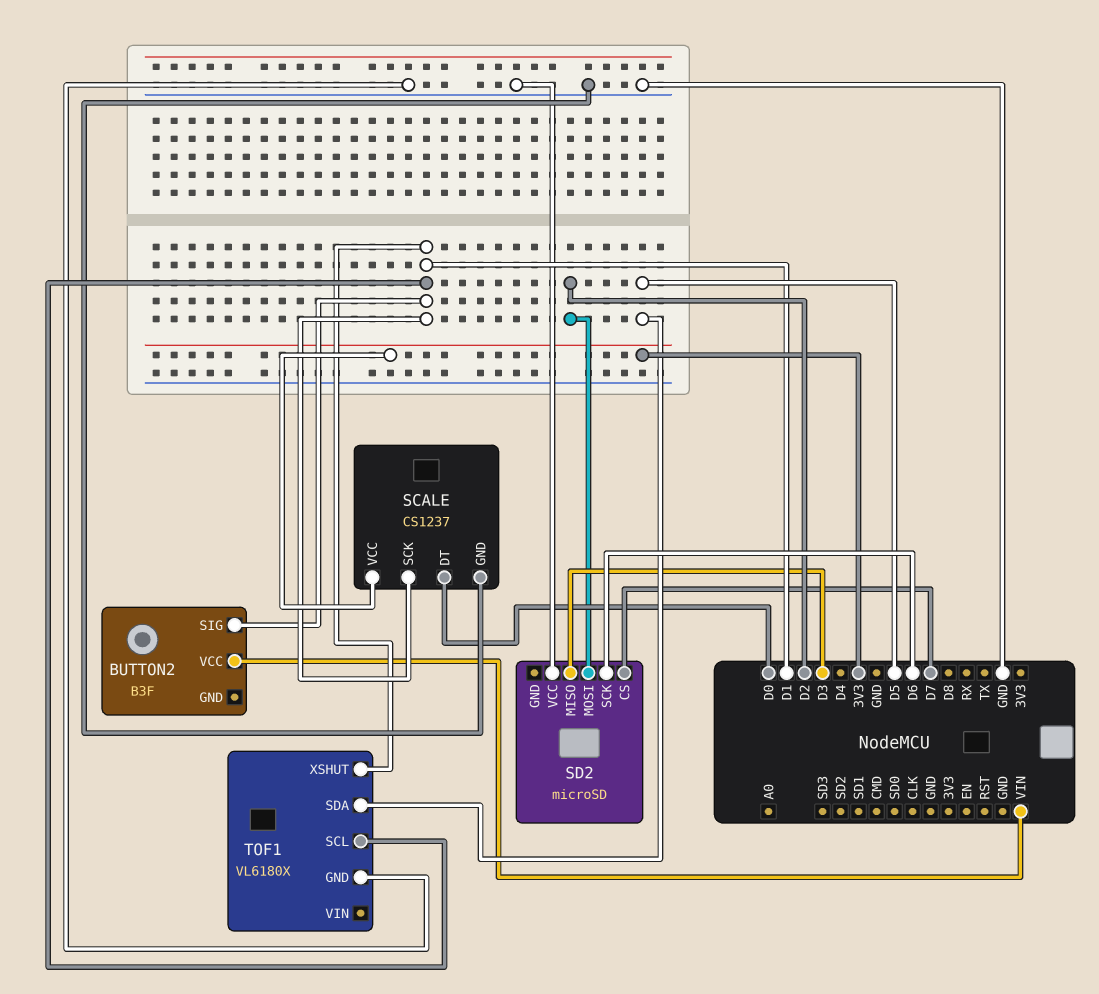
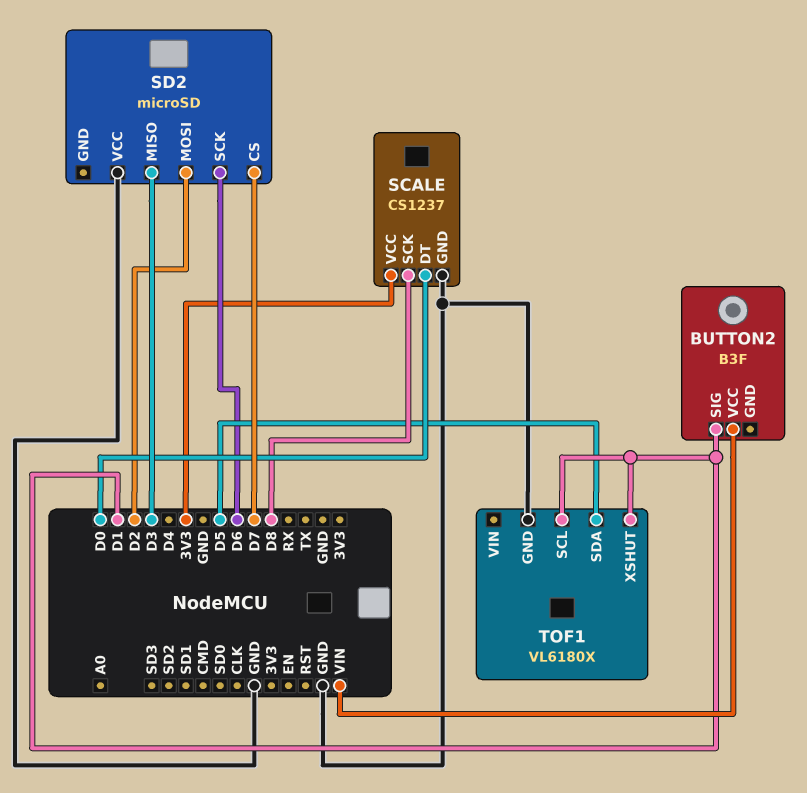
SCALE pin SCK: D1 -> D8

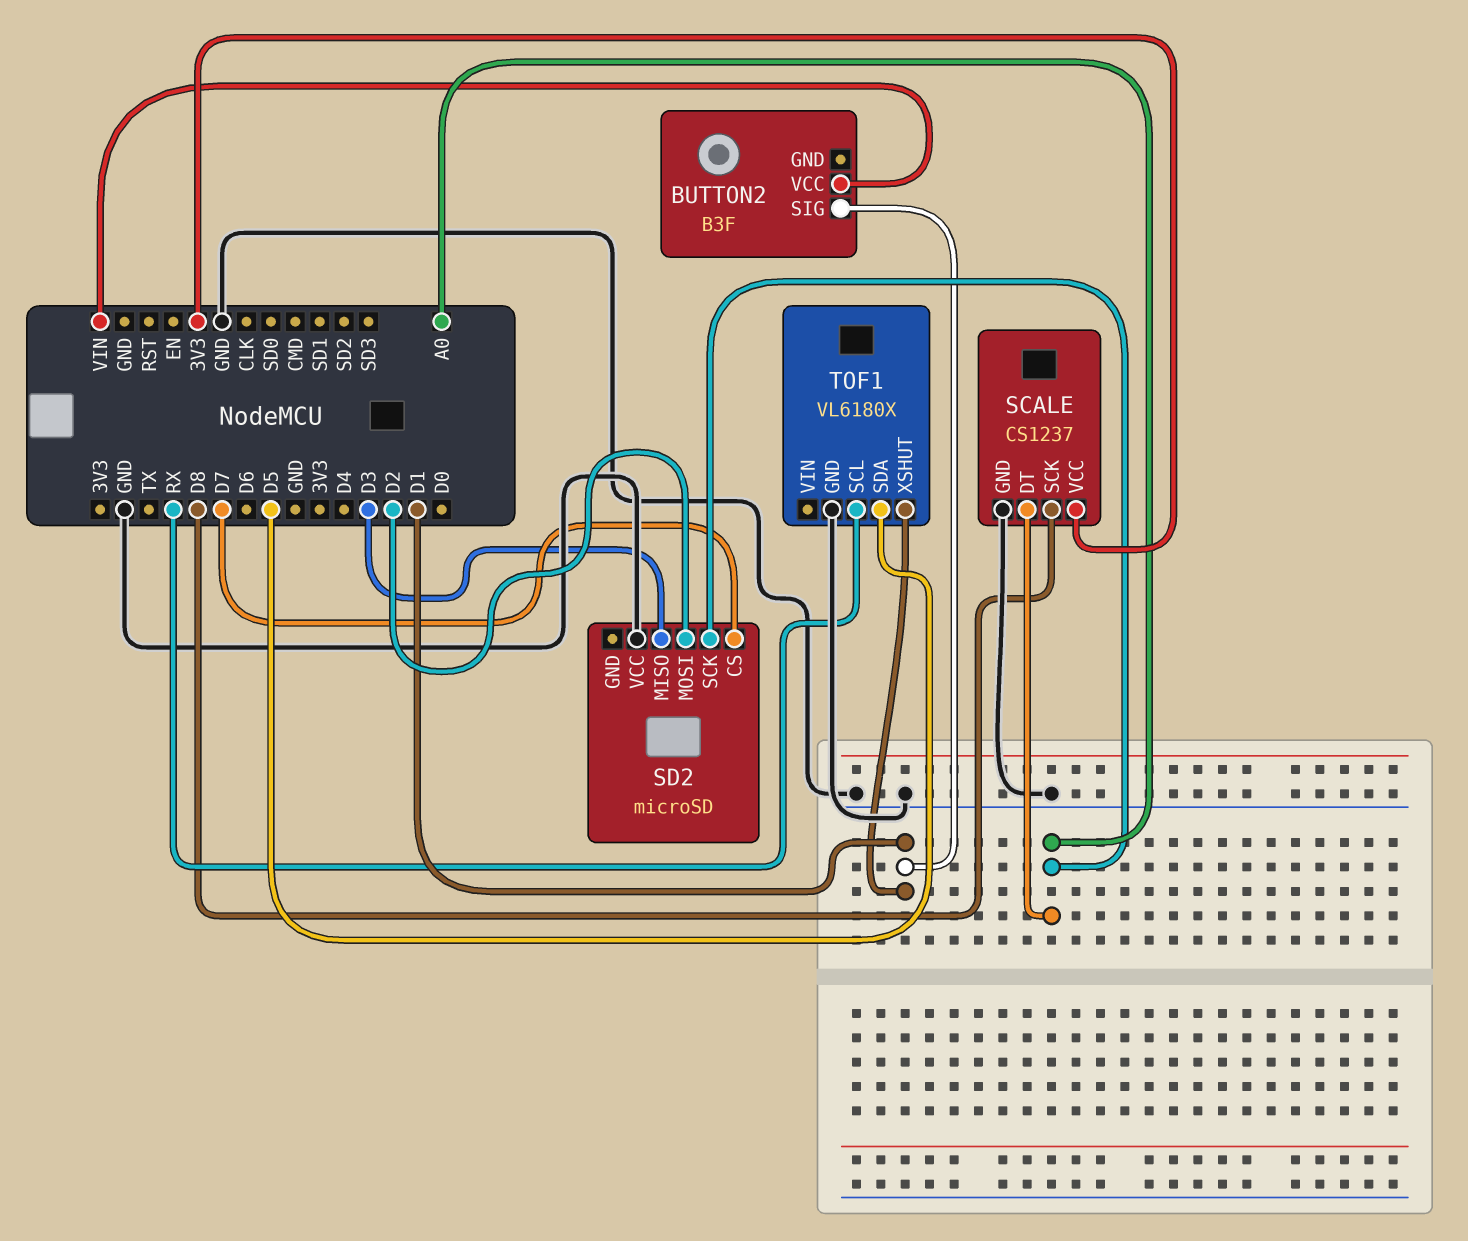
SCALE pin DT: D0 -> A0
SD2 pin SCK: D6 -> A0
TOF1 pin SCL: D1 -> RX

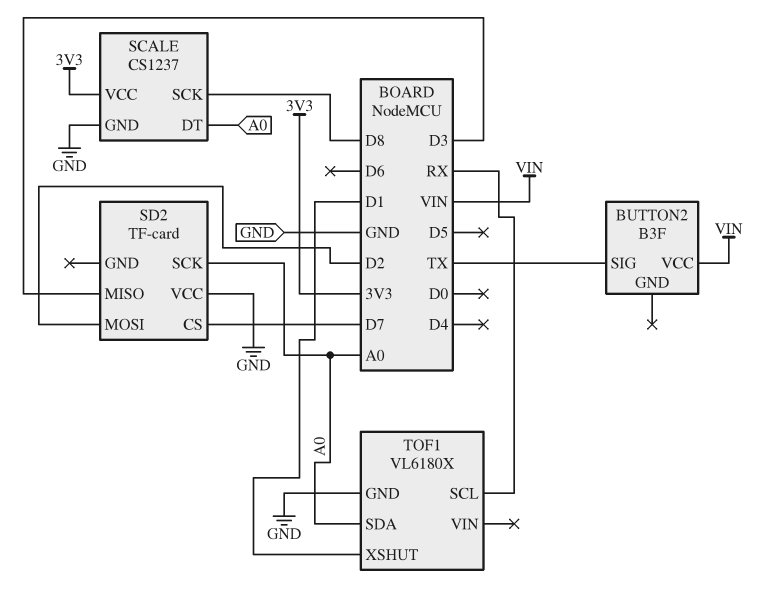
BUTTON2 pin SIG: D1 -> TX
SD2: microSD -> TF-card
TOF1 pin SDA: D5 -> A0

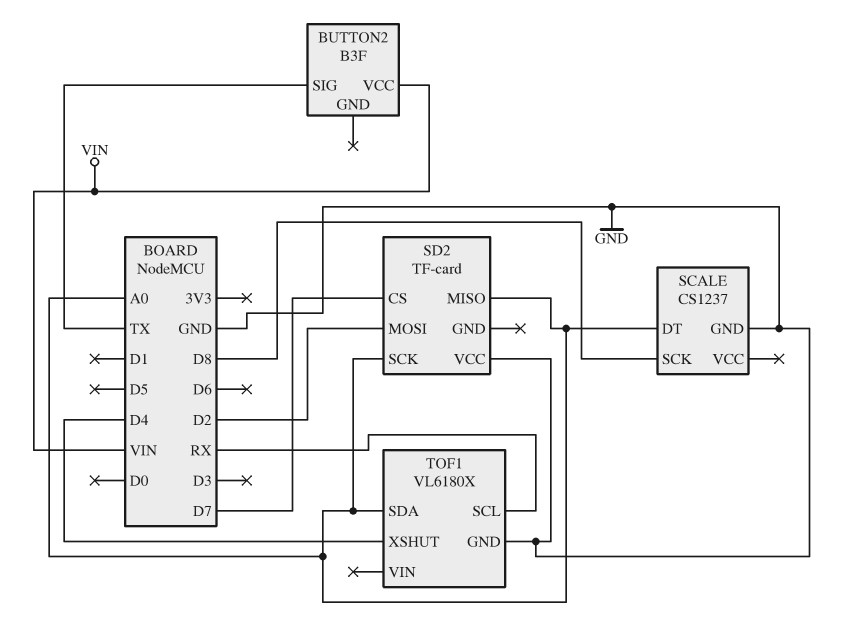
SCALE pin VCC: 3V3 -> none
SD2 pin MISO: D3 -> A0
TOF1 pin XSHUT: D1 -> D4

